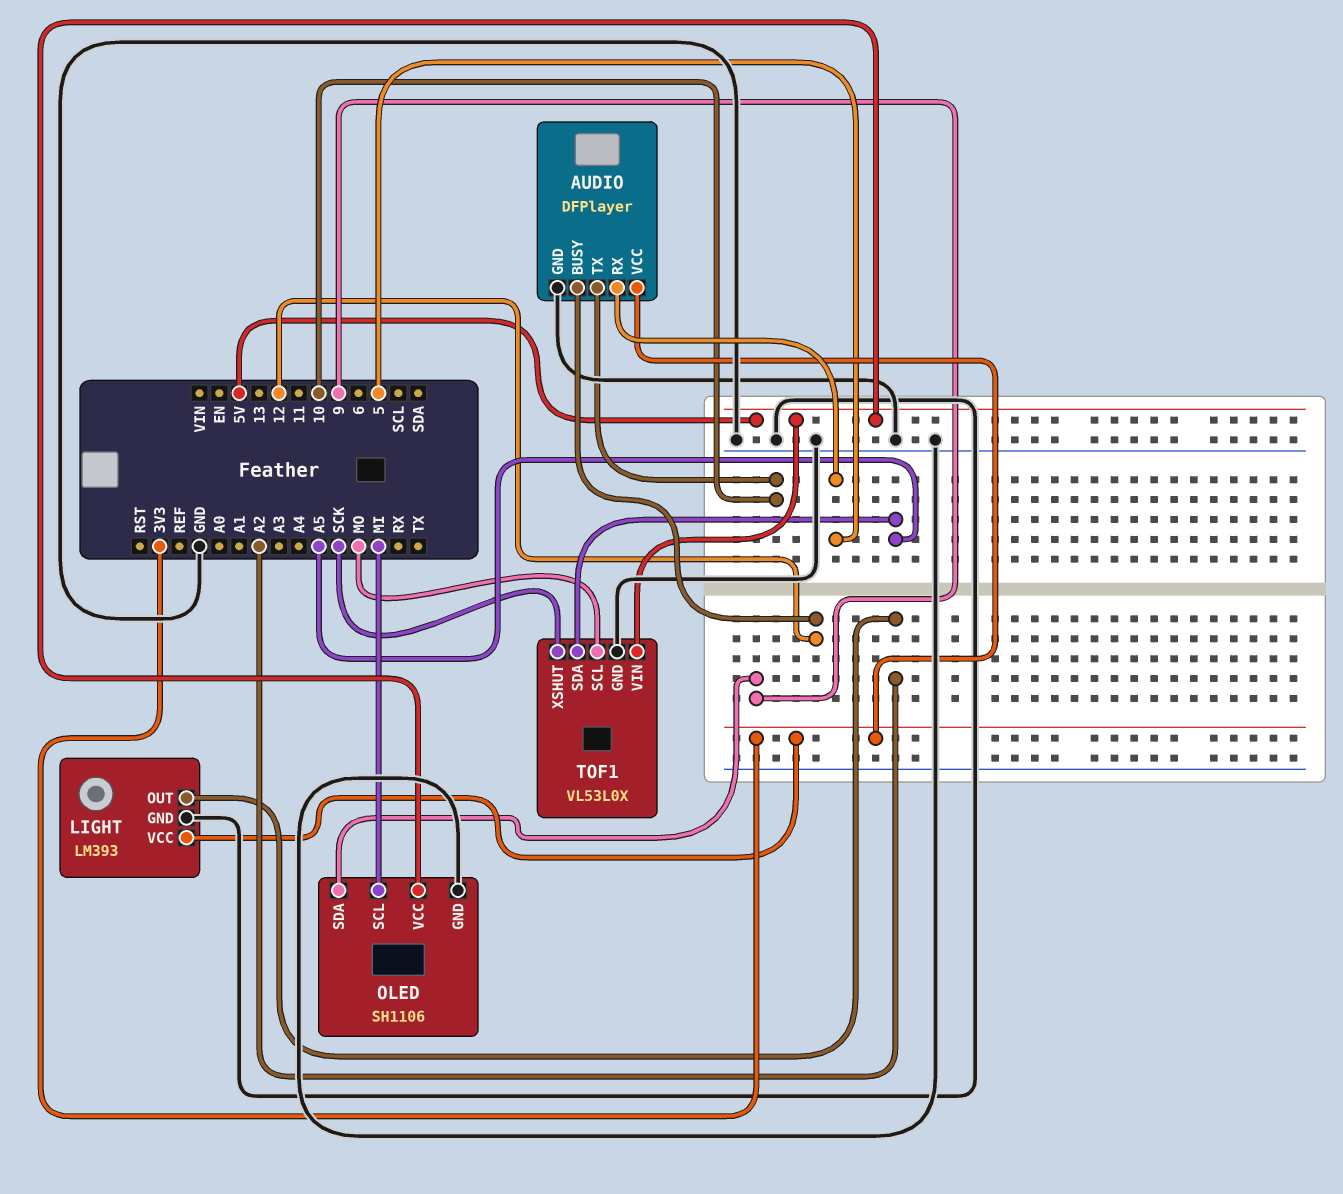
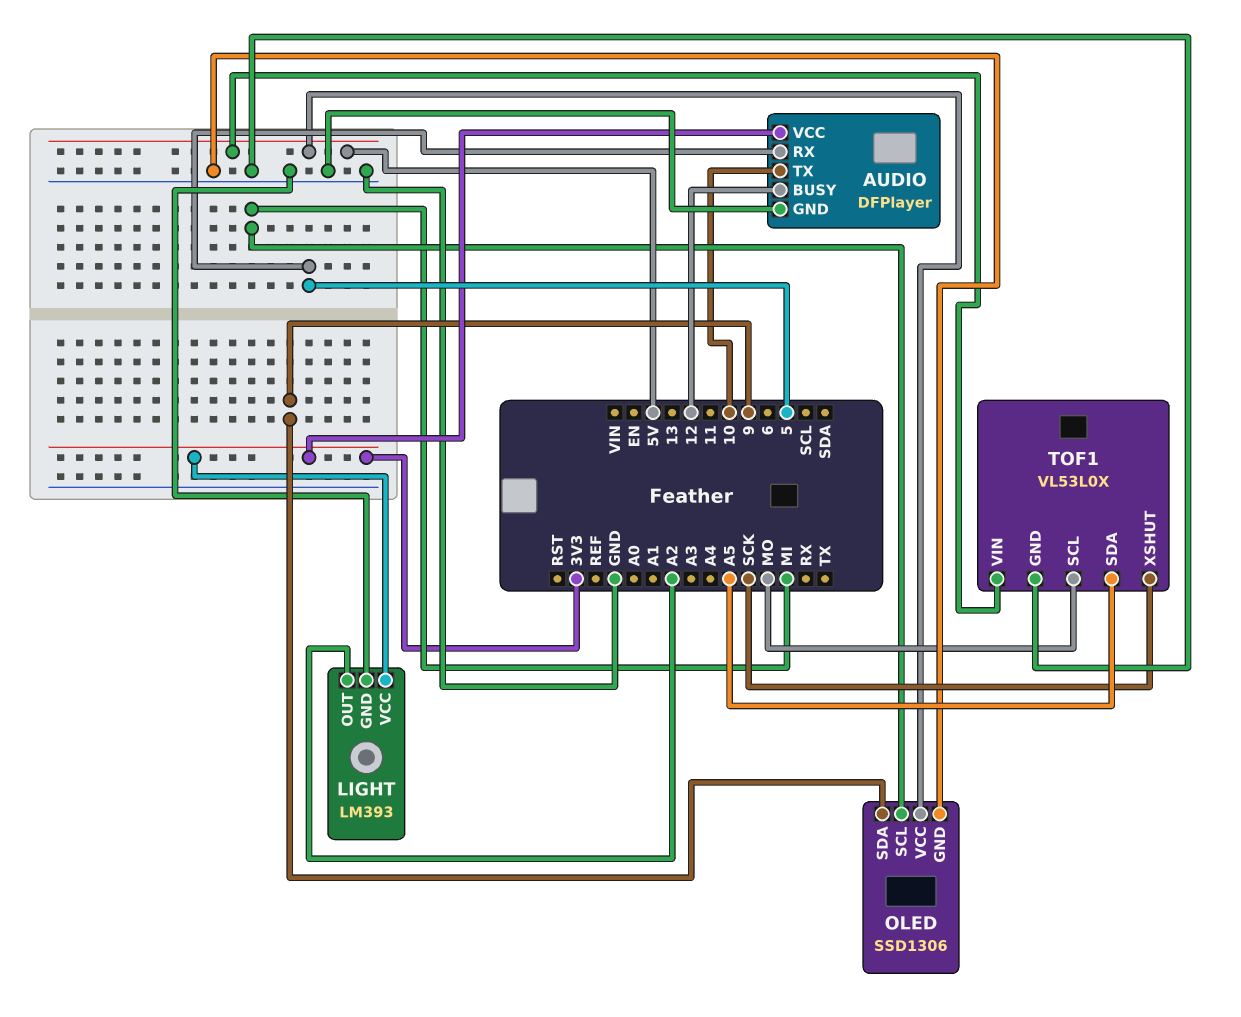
OLED: SH1106 -> SSD1306

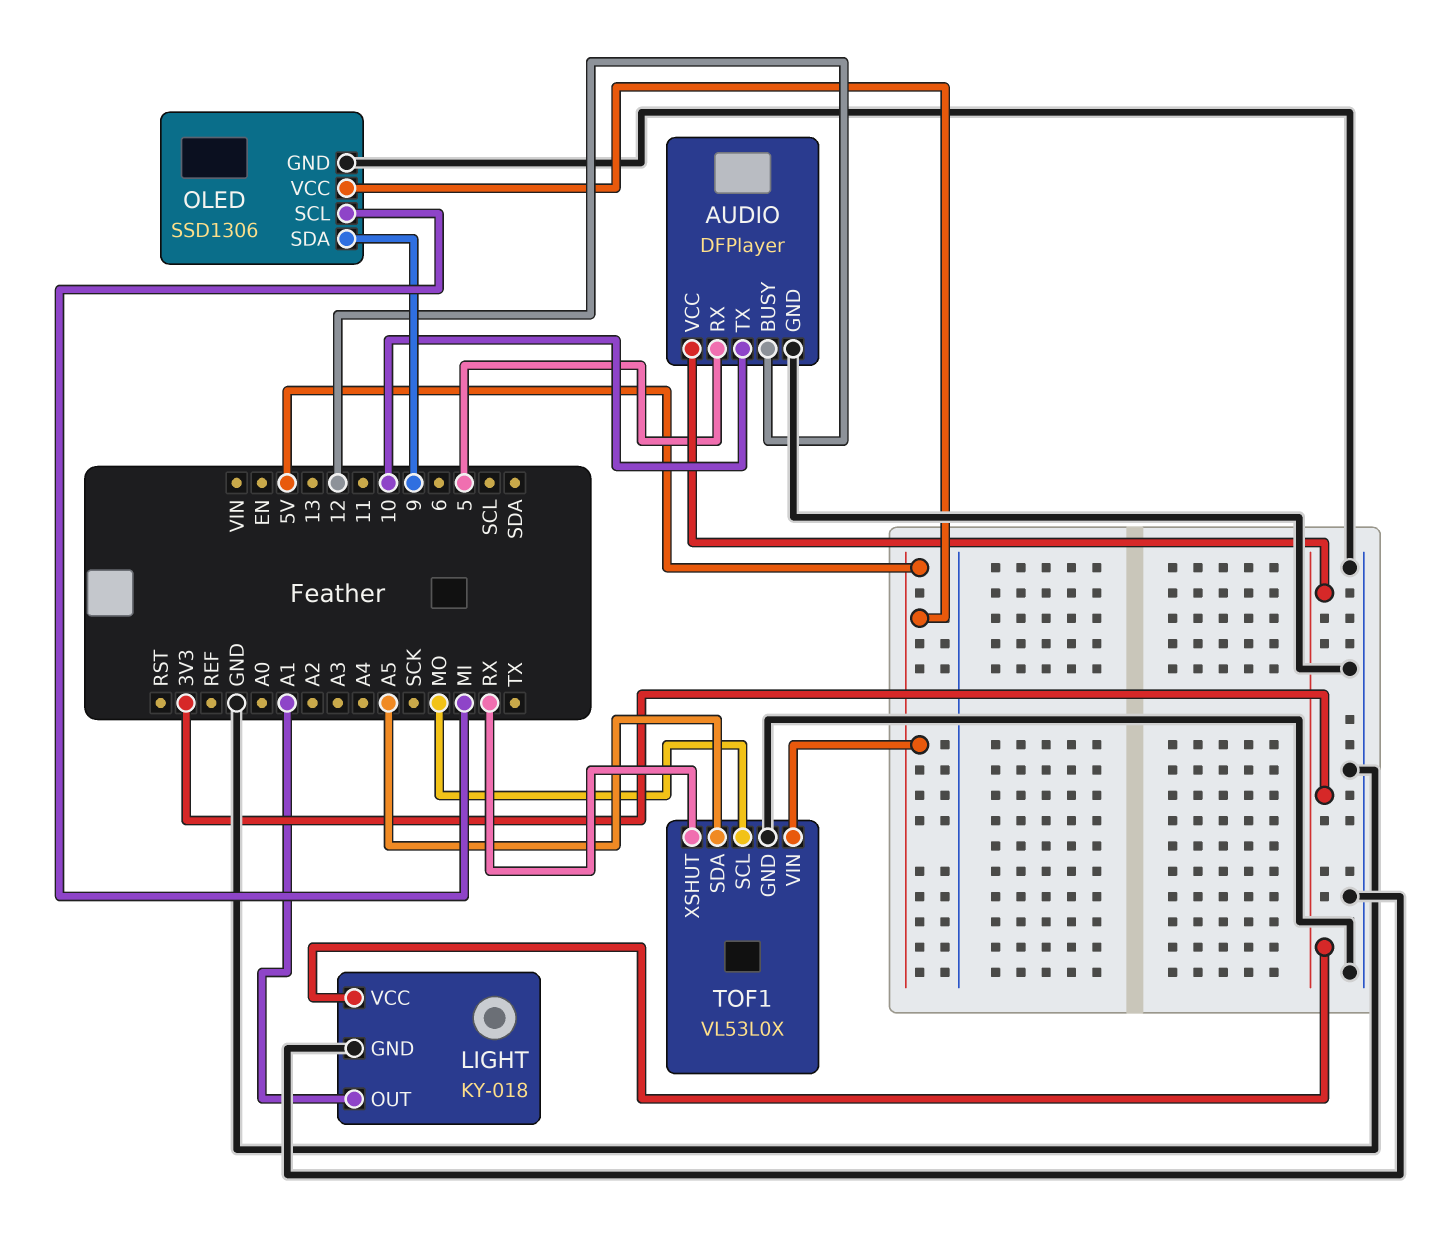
LIGHT: LM393 -> KY-018
LIGHT pin OUT: A2 -> A1
TOF1 pin XSHUT: SCK -> RX

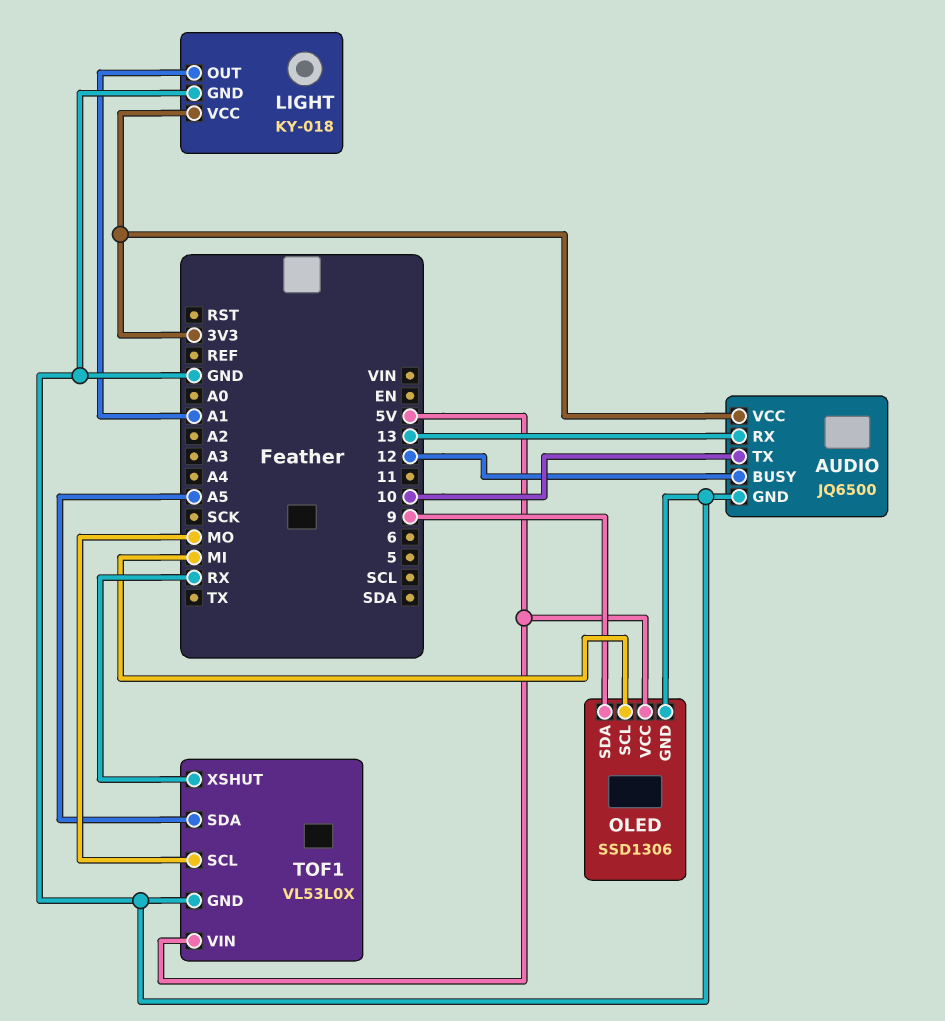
AUDIO: DFPlayer -> JQ6500
AUDIO pin RX: 5 -> 13

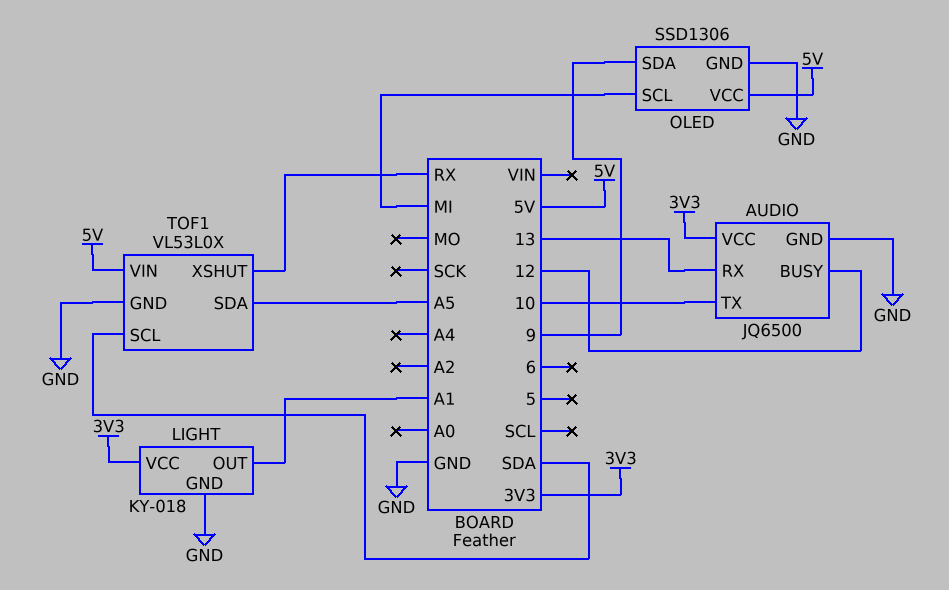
TOF1 pin SCL: MO -> SDA

